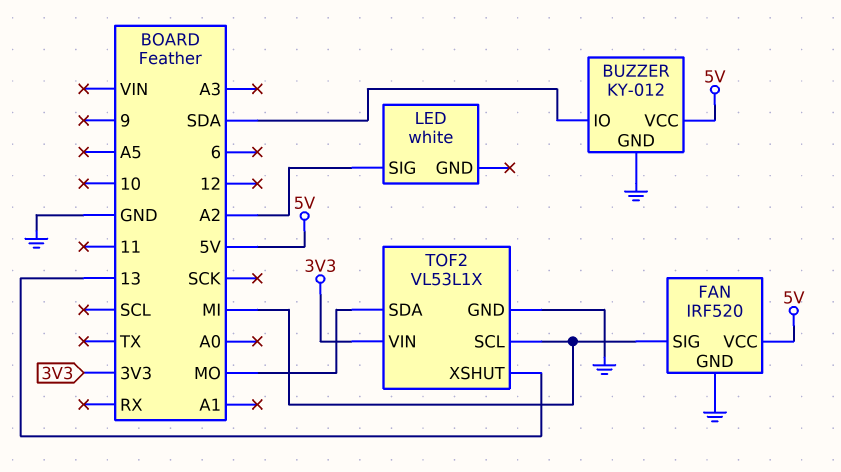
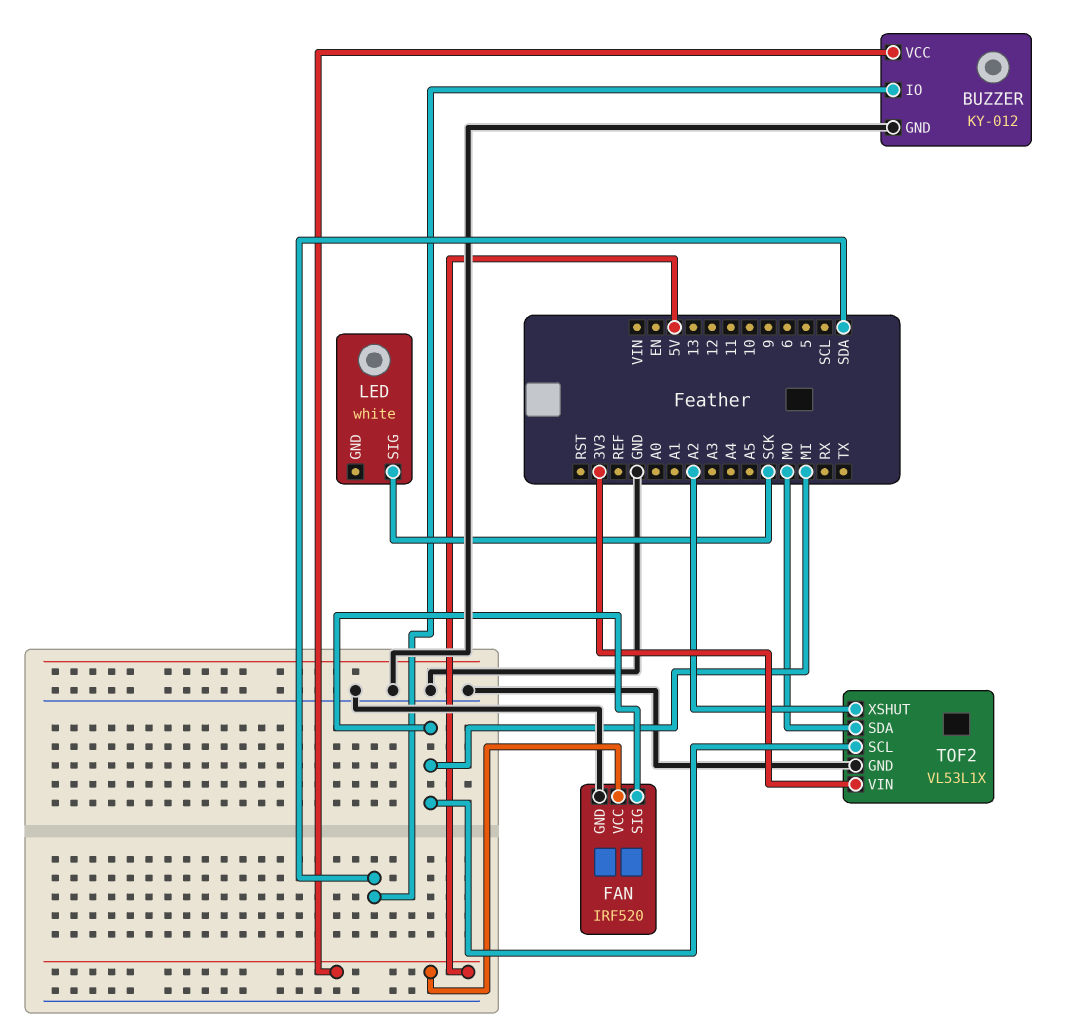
LED pin SIG: A2 -> SCK
TOF2 pin XSHUT: 13 -> A2

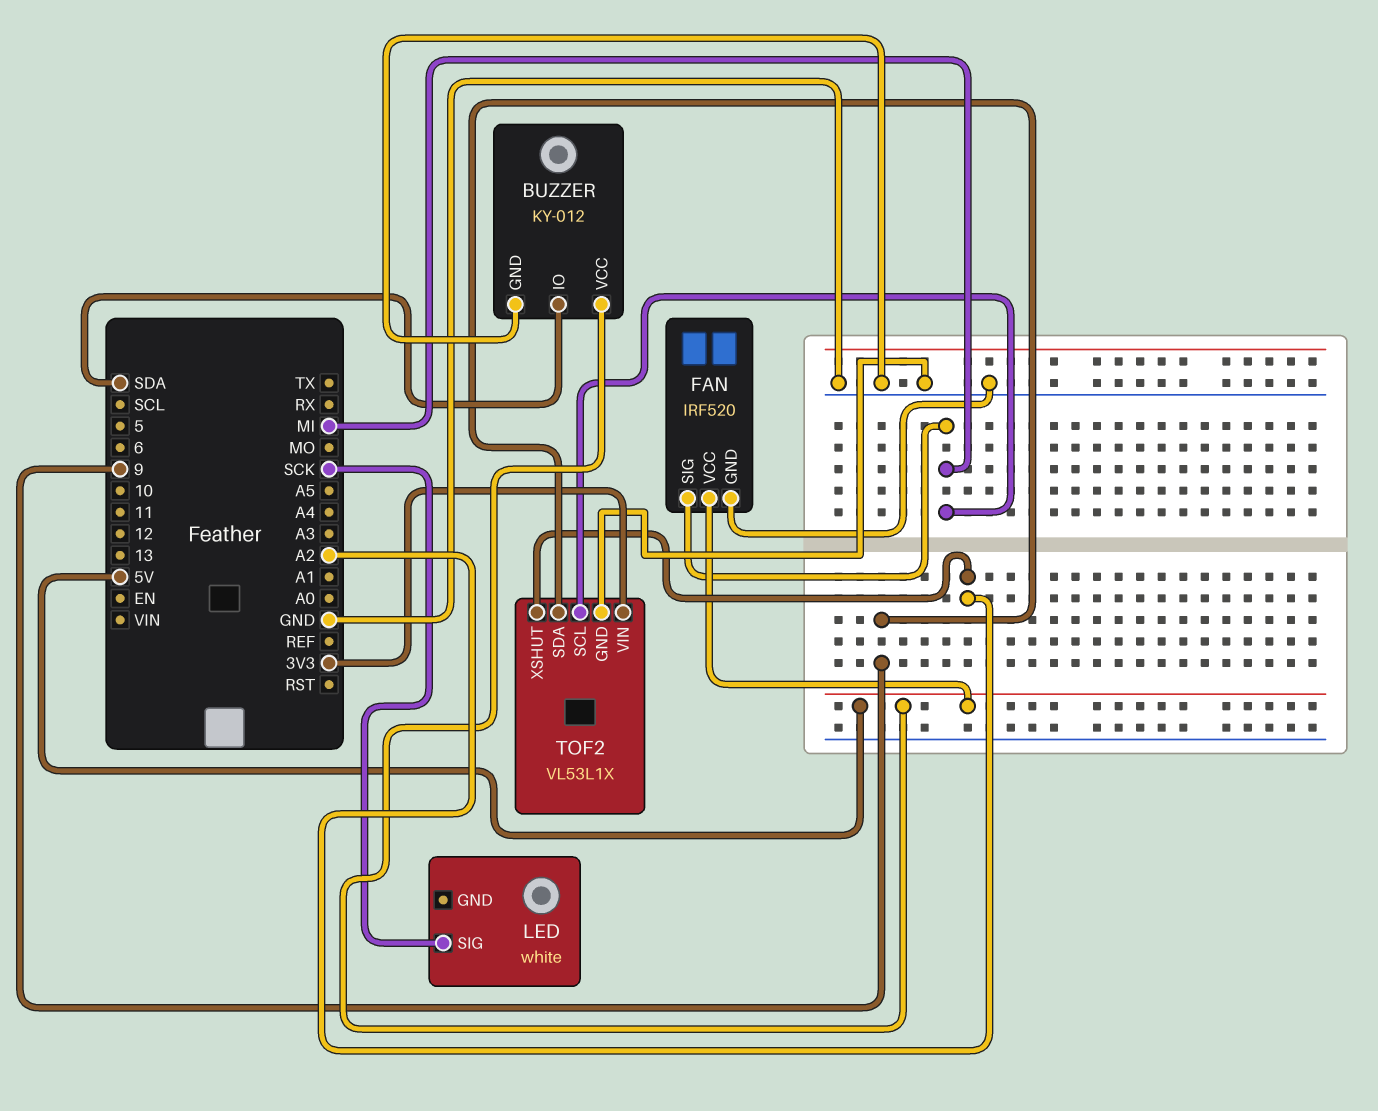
TOF2 pin SDA: MO -> 9

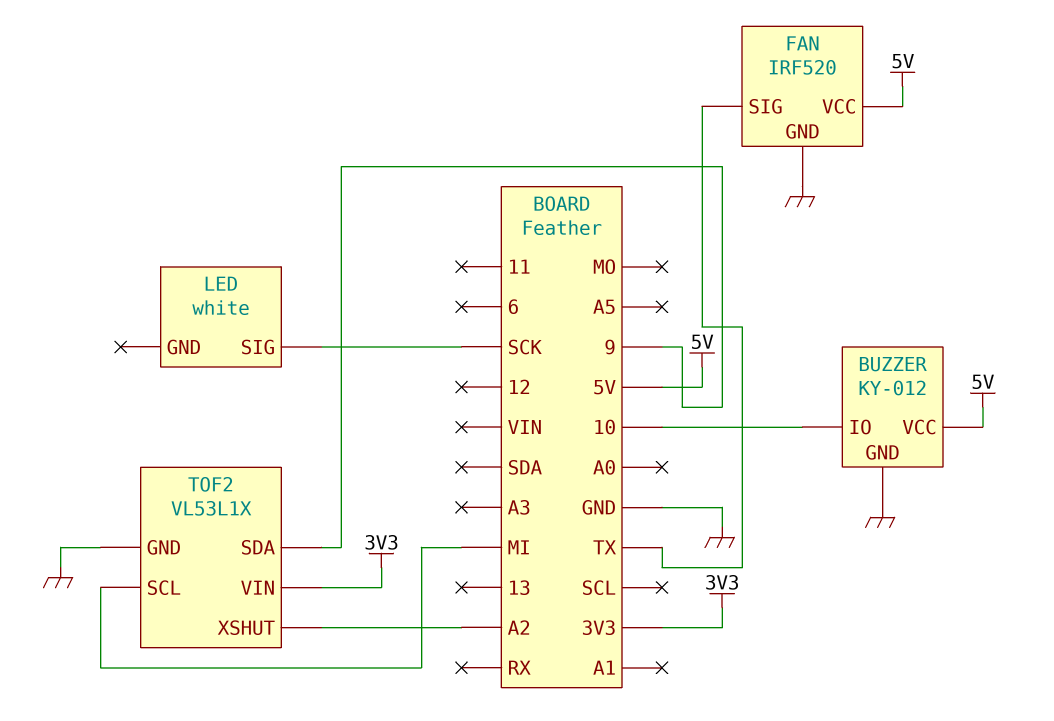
BUZZER pin IO: SDA -> 10
FAN pin SIG: MI -> TX

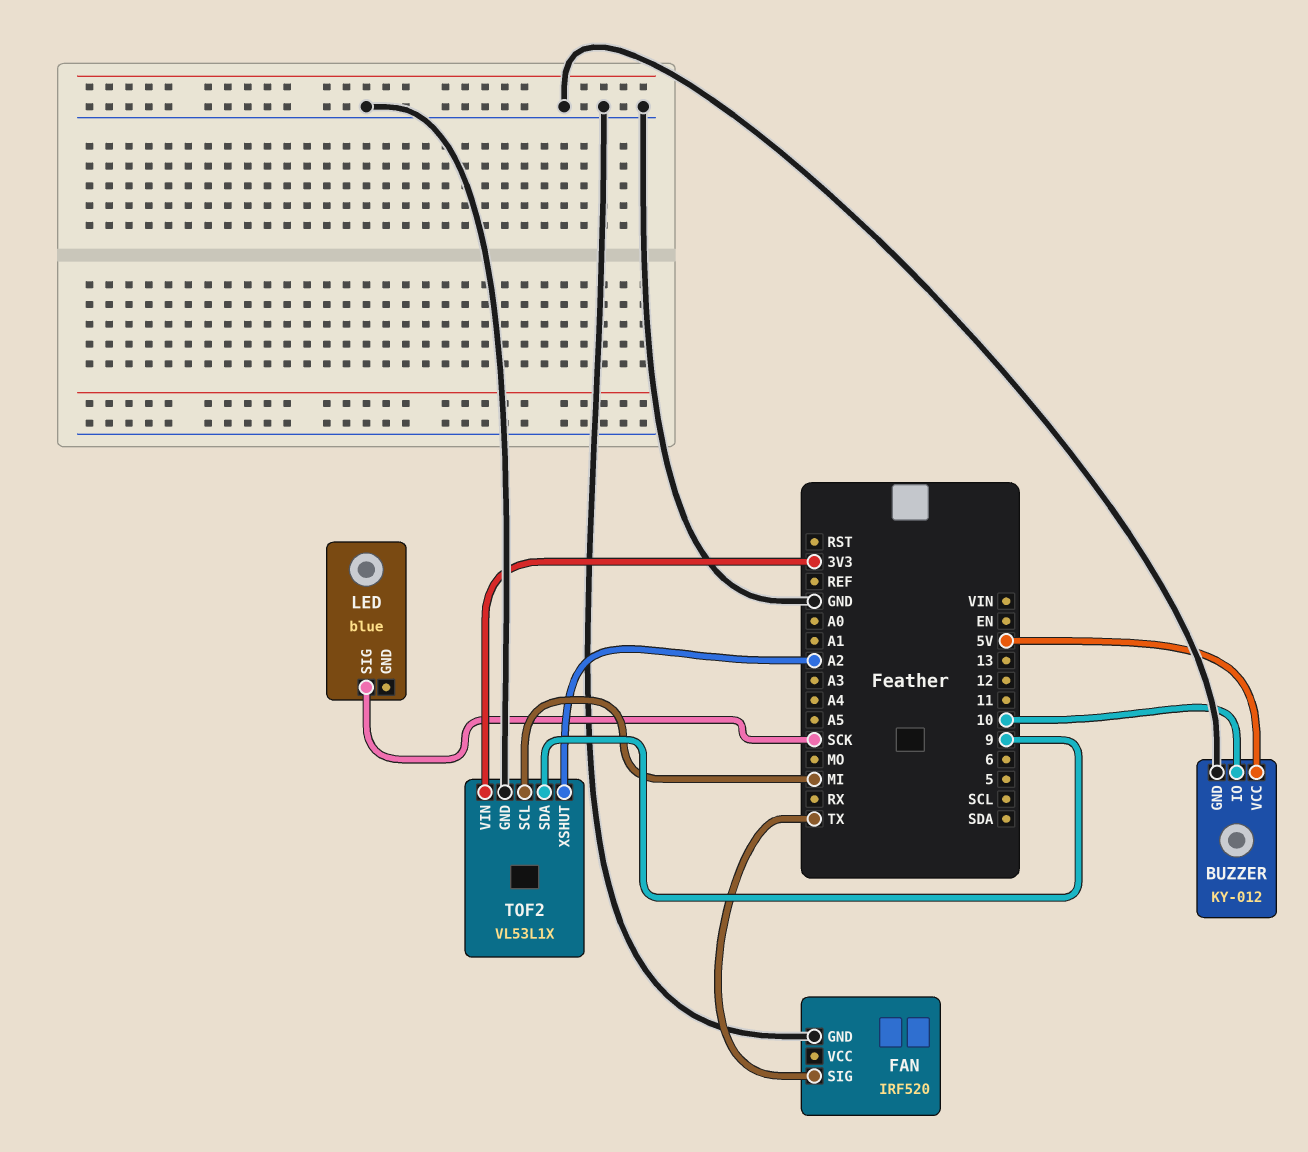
FAN pin VCC: 5V -> none
LED: white -> blue

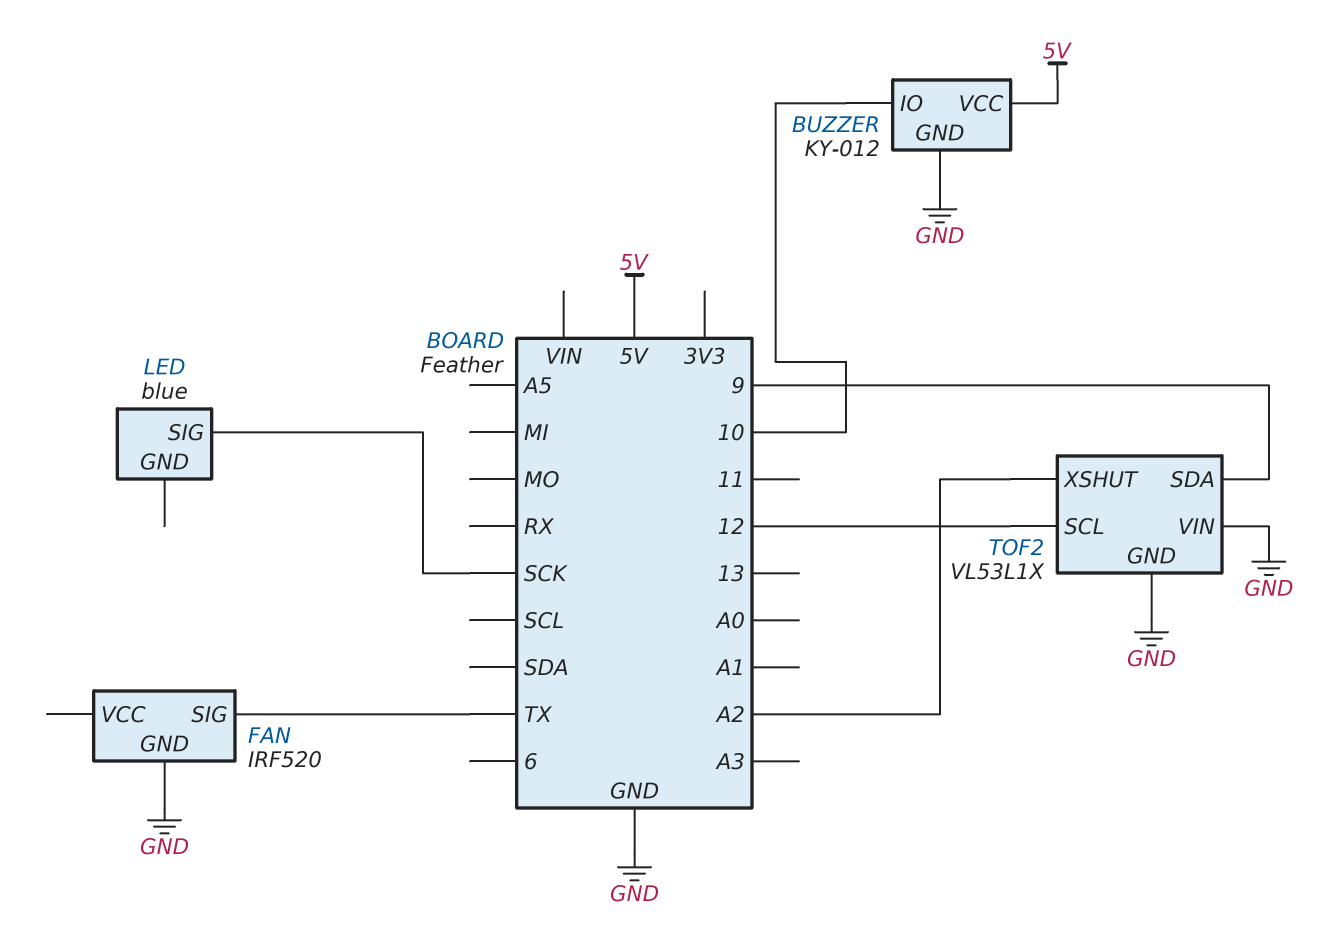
TOF2 pin SCL: MI -> 12
TOF2 pin VIN: 3V3 -> GND

